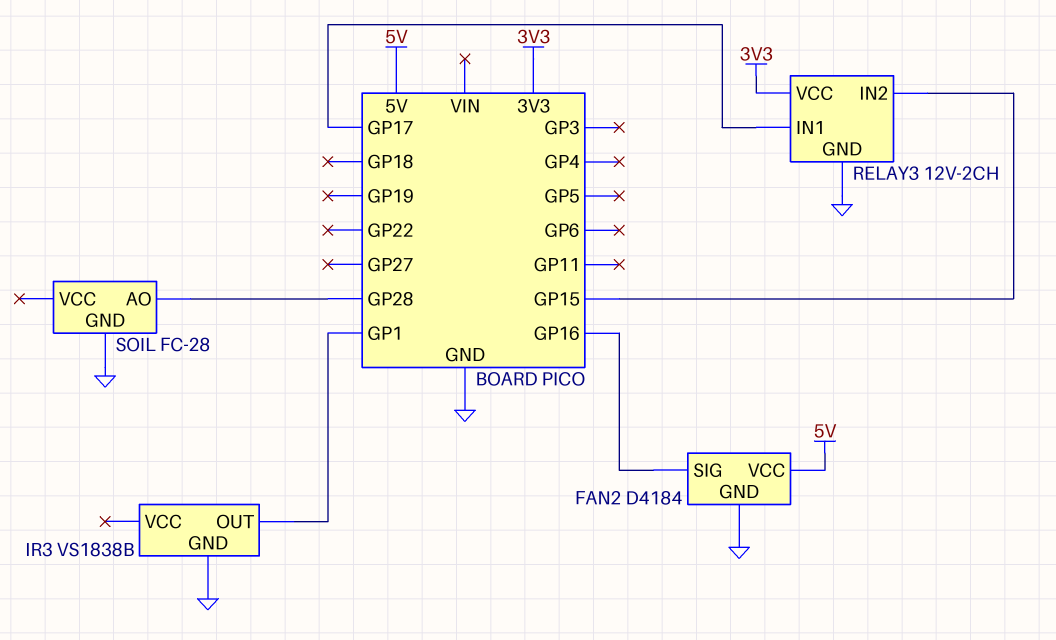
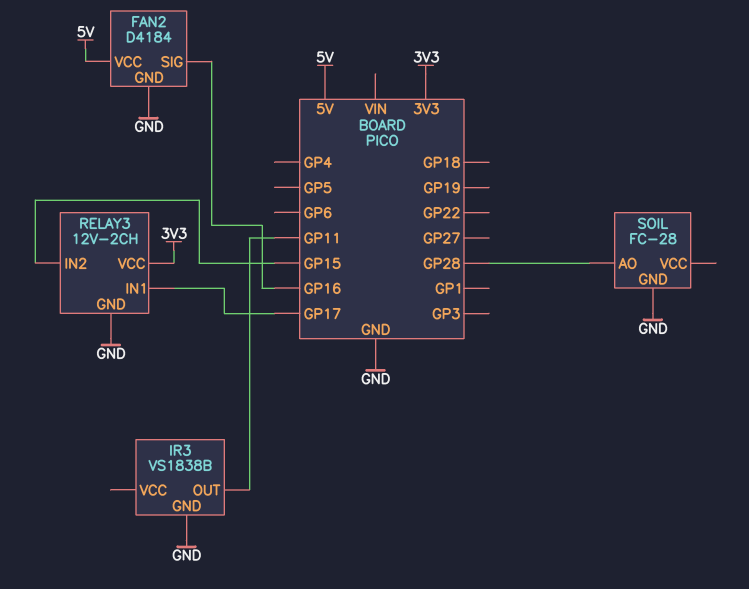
IR3 pin OUT: GP1 -> GP11

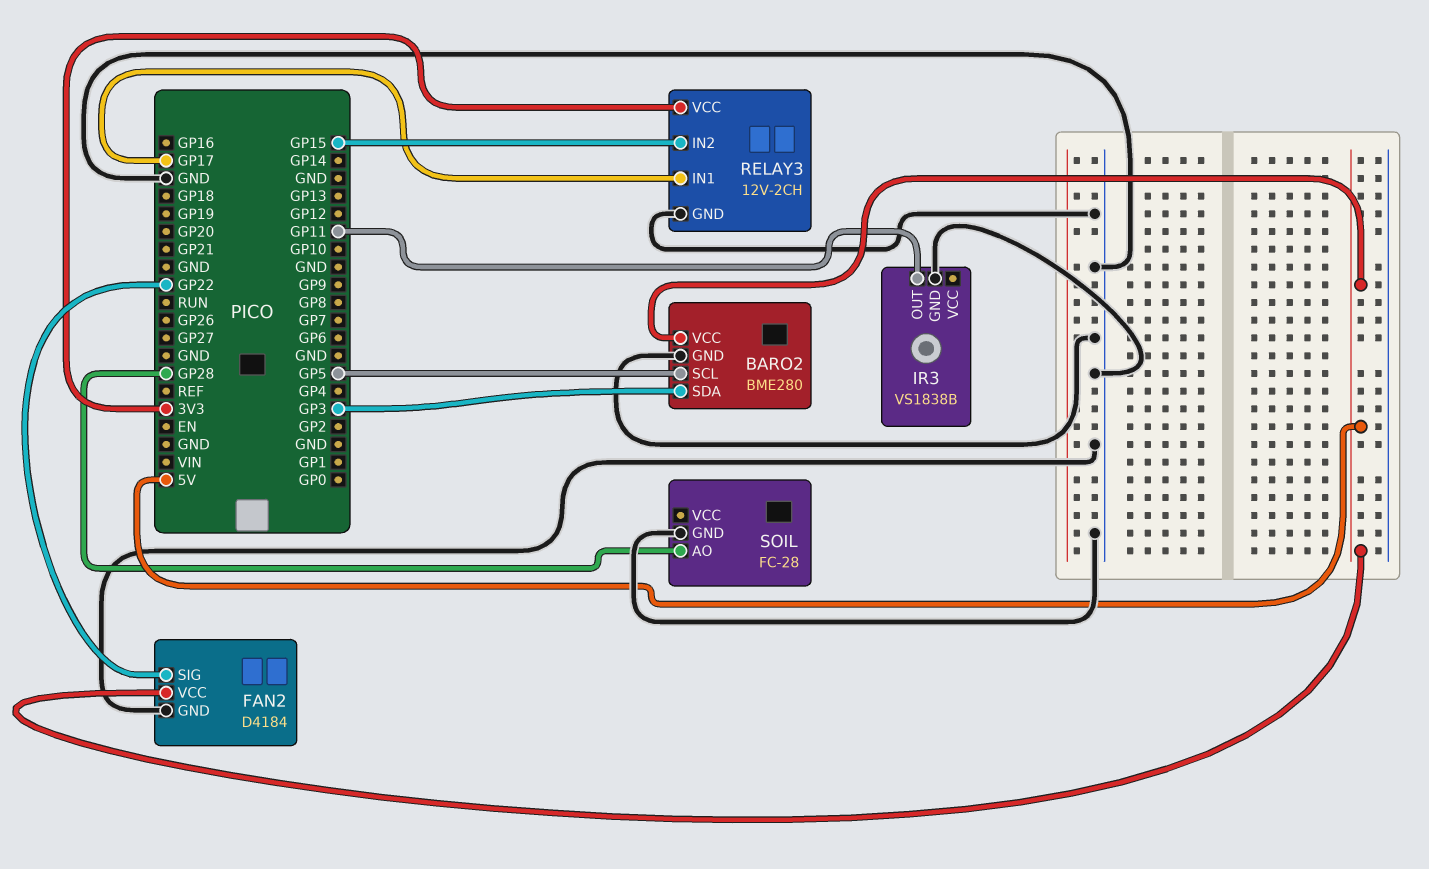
BARO2: none -> BME280
BARO2 pin GND: none -> GND
BARO2 pin SCL: none -> GP5
BARO2 pin SDA: none -> GP3
BARO2 pin VCC: none -> 5V
FAN2 pin SIG: GP16 -> GP22

